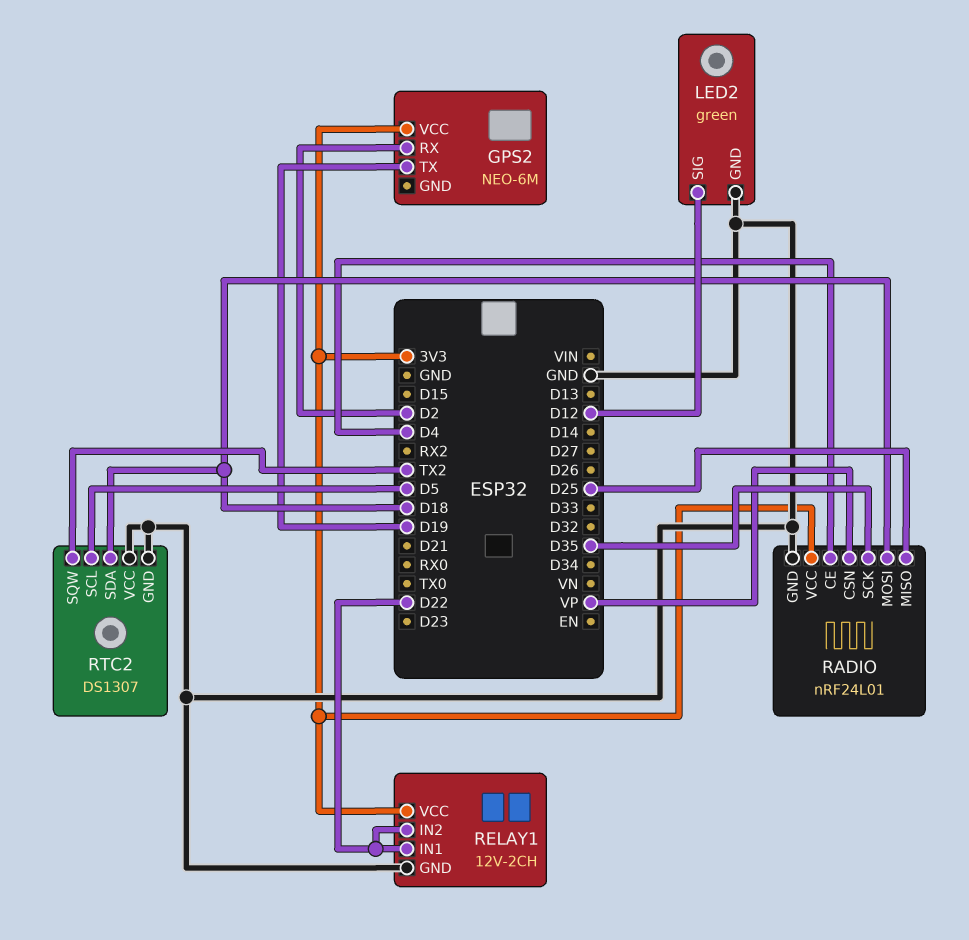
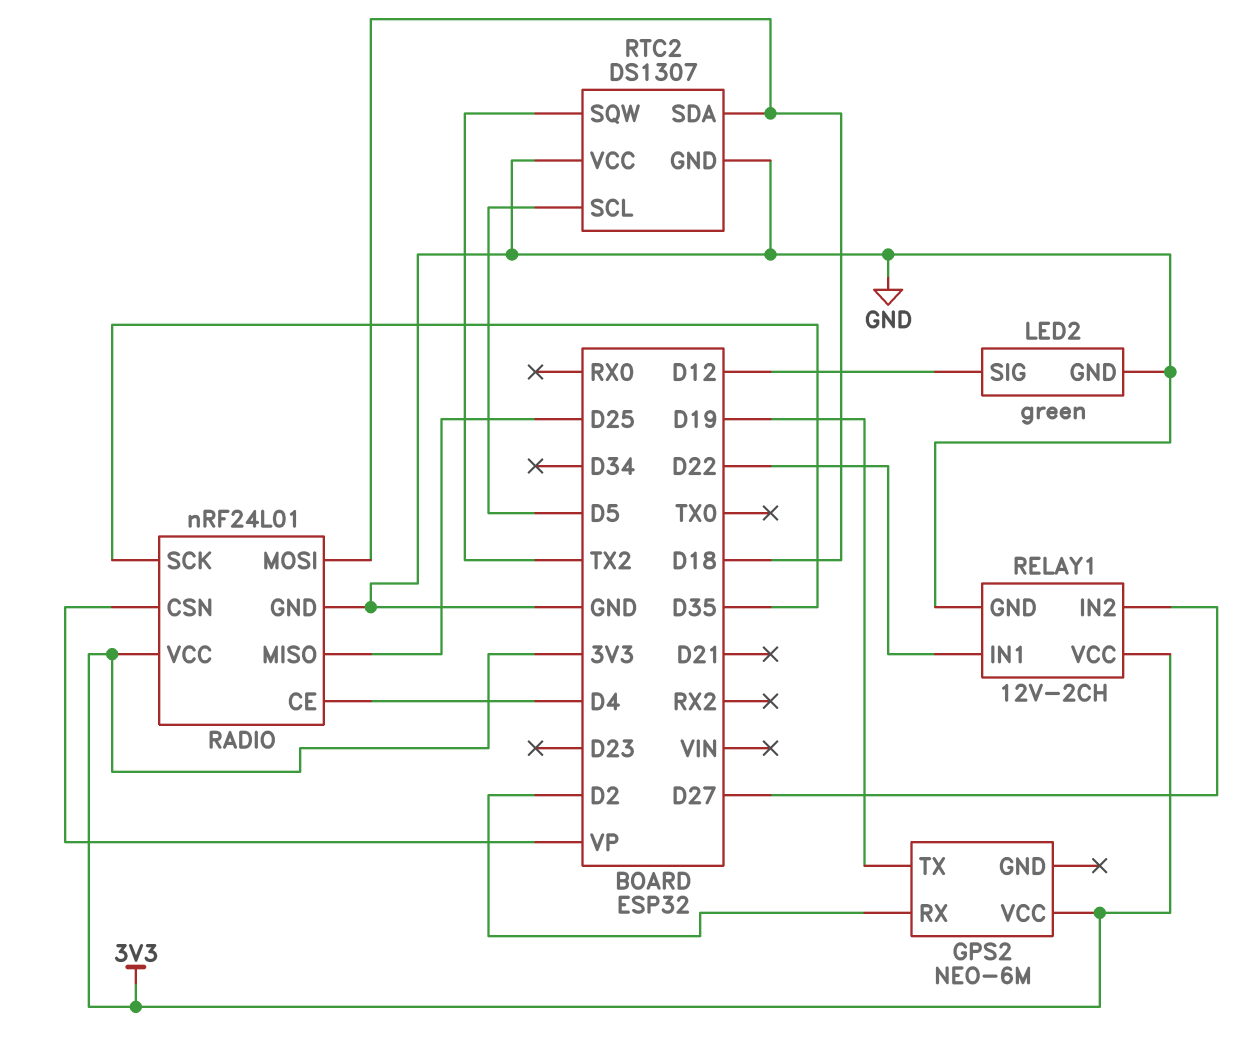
RELAY1 pin IN2: D22 -> D27

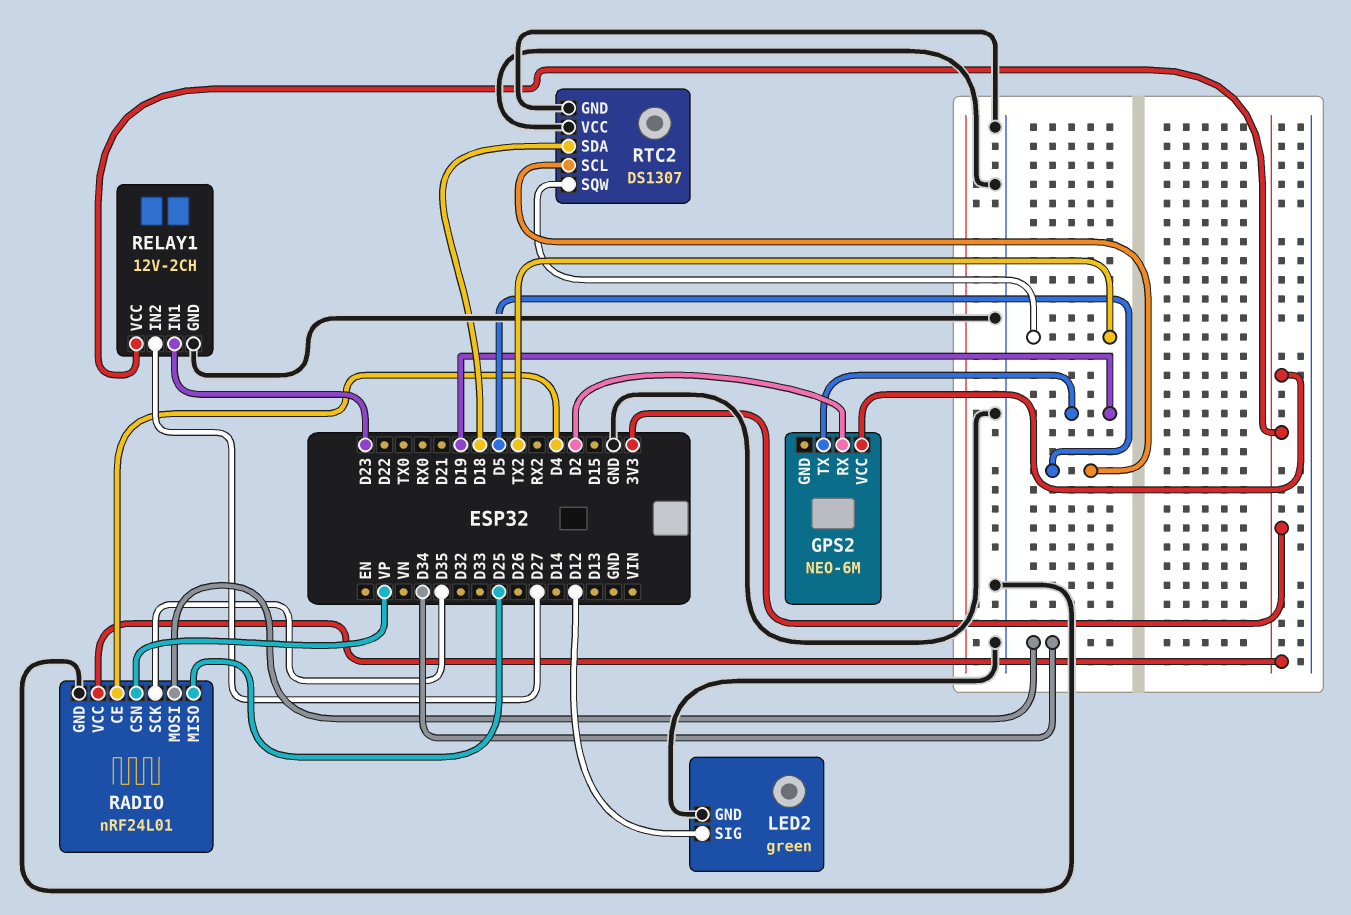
RADIO pin MOSI: D18 -> D34
RELAY1 pin IN1: D22 -> D23

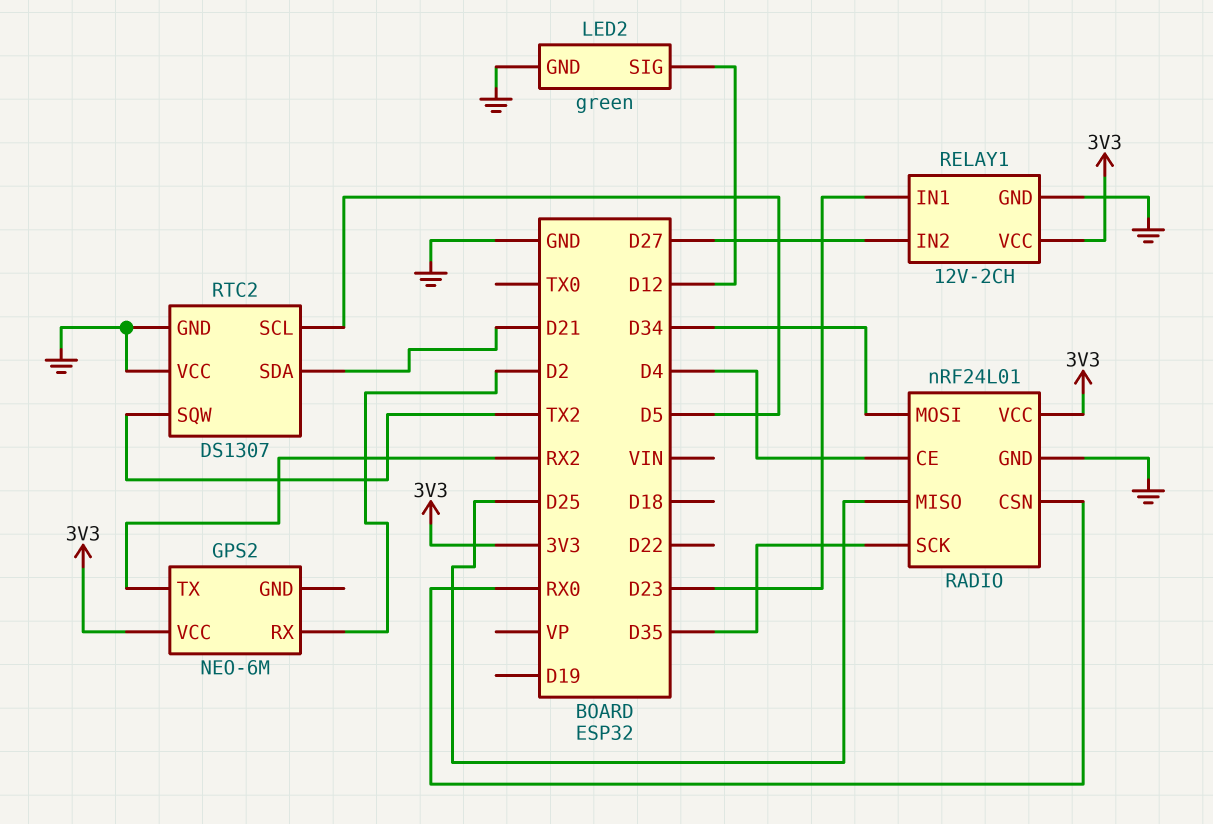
GPS2 pin TX: D19 -> RX2
RADIO pin CSN: VP -> RX0
RTC2 pin SDA: D18 -> D21

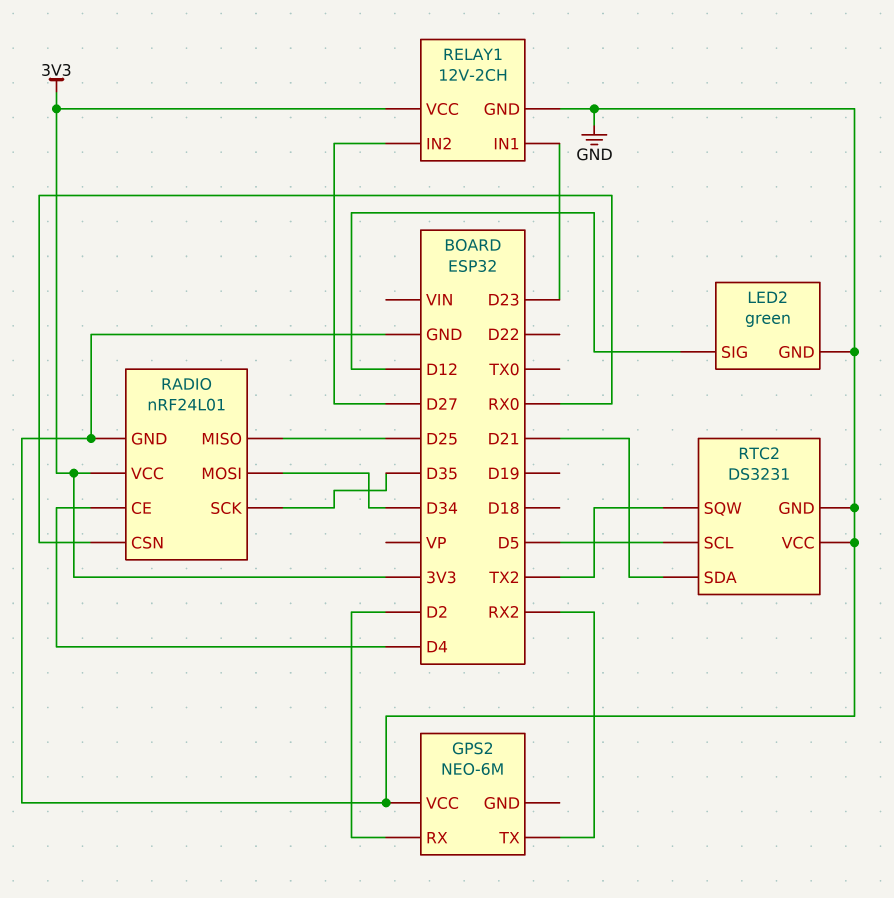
GPS2 pin VCC: 3V3 -> GND
RTC2: DS1307 -> DS3231

